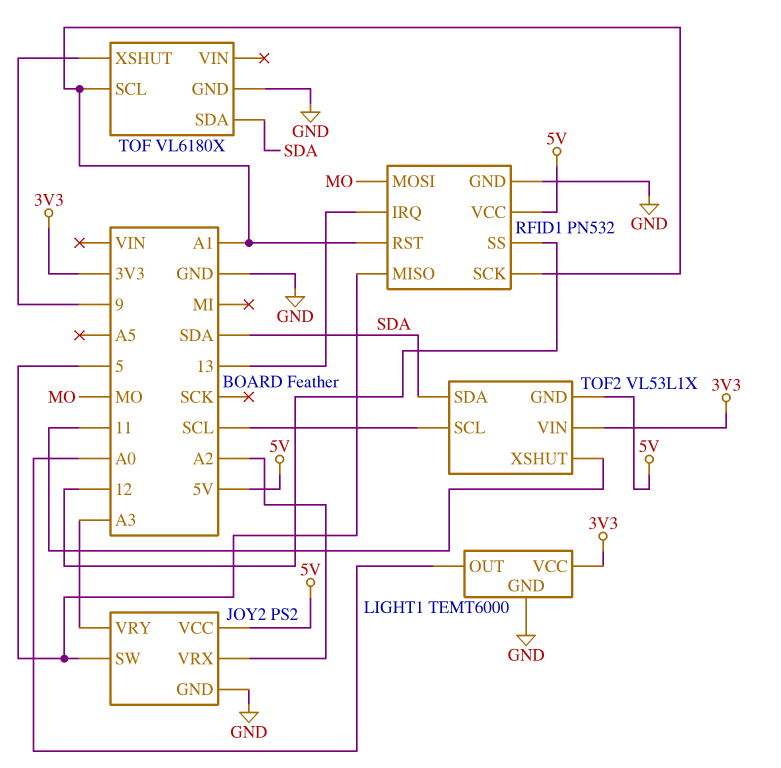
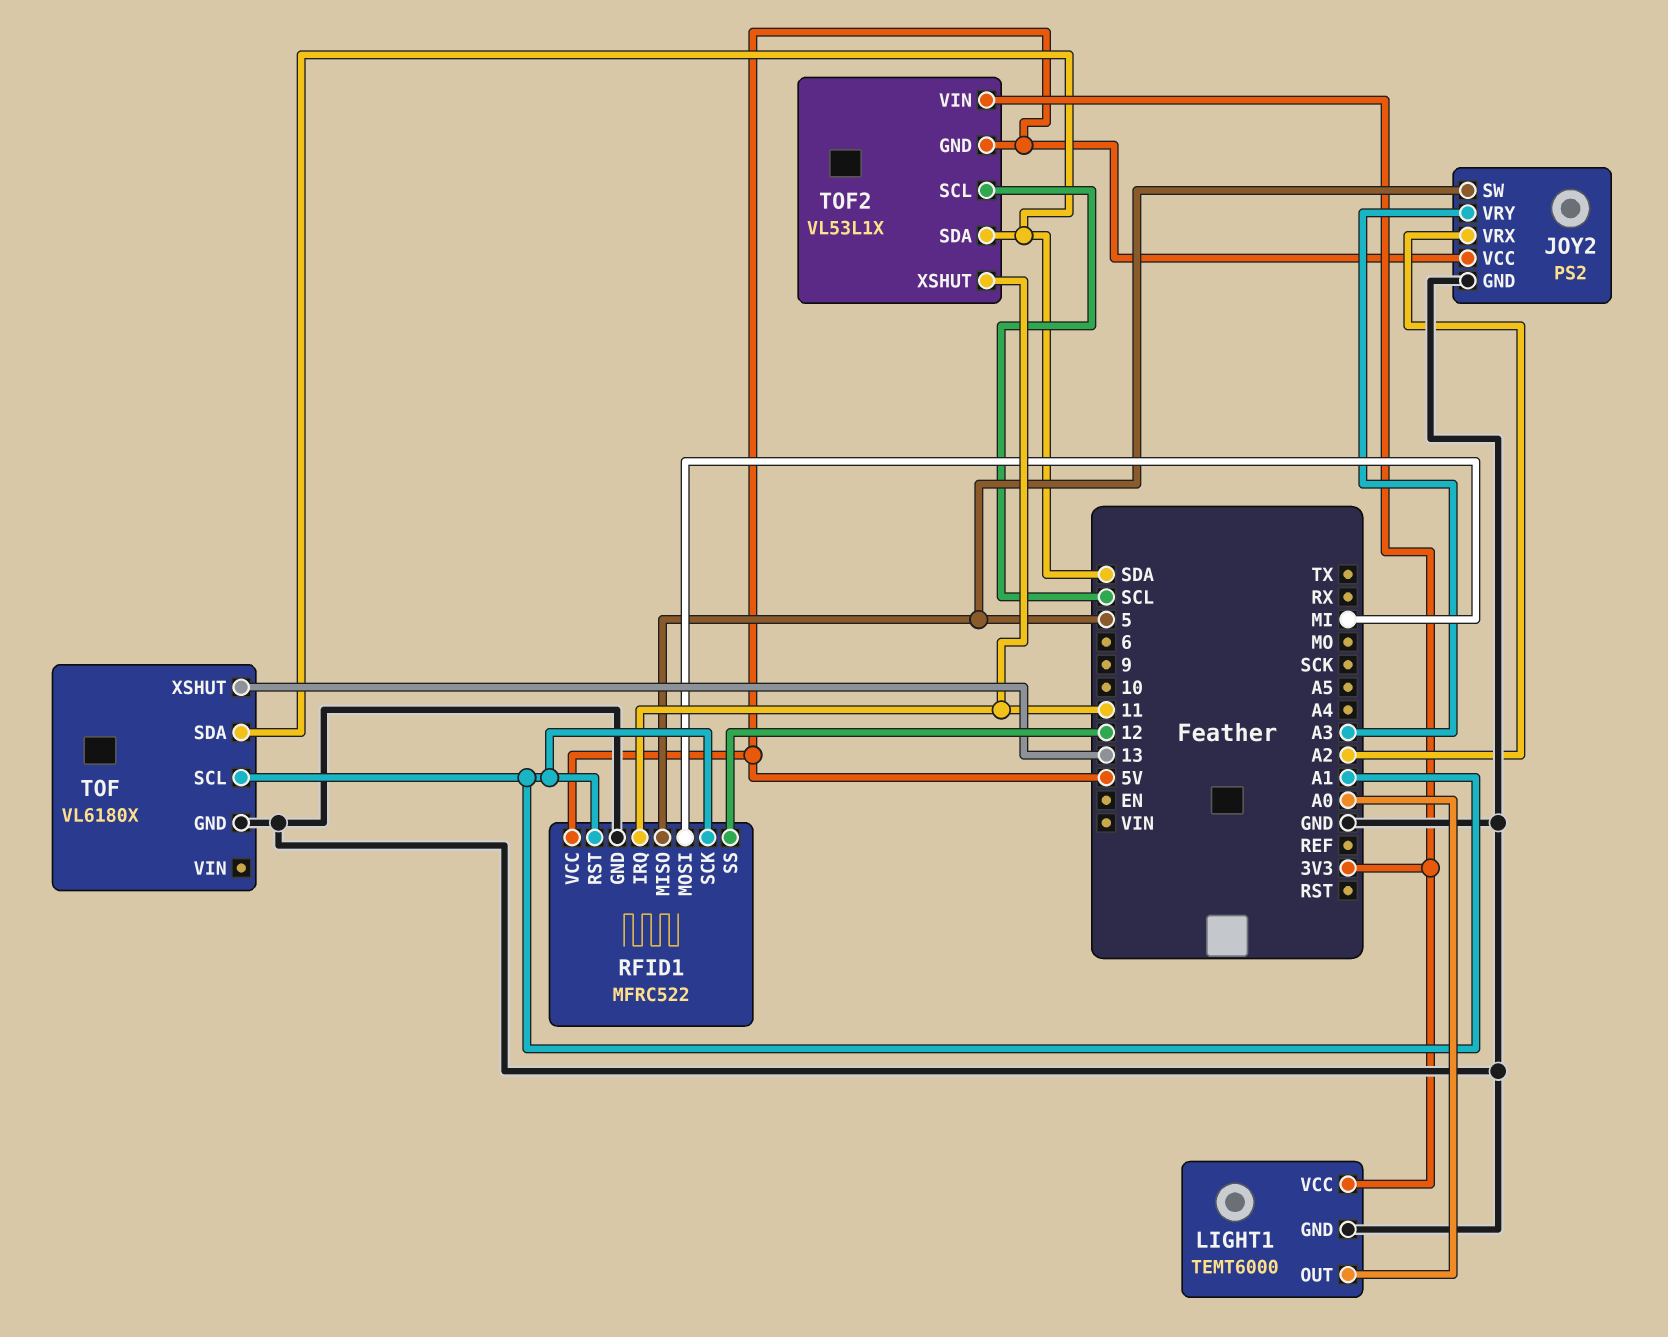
RFID1: PN532 -> MFRC522
RFID1 pin IRQ: 13 -> 11
RFID1 pin MOSI: MO -> MI
TOF pin XSHUT: 9 -> 13

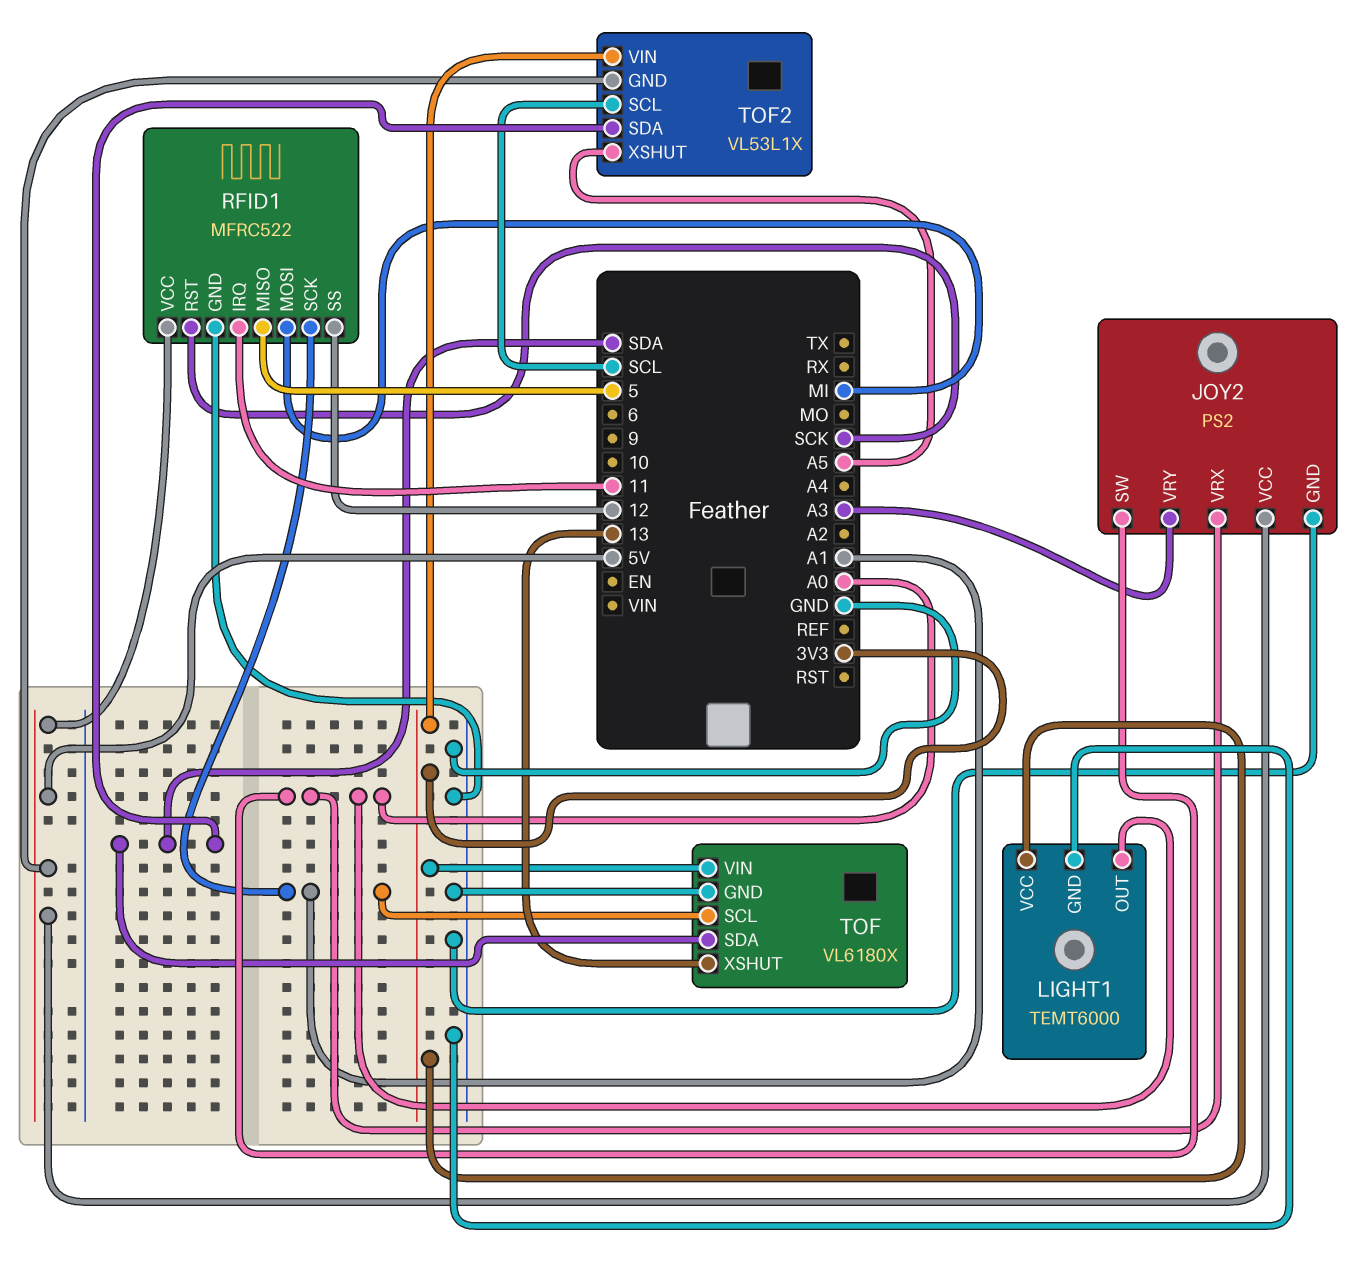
JOY2 pin SW: 5 -> A0
JOY2 pin VRX: A2 -> A0
RFID1 pin RST: A1 -> SCK
TOF pin VIN: none -> 3V3
TOF2 pin XSHUT: 11 -> A5

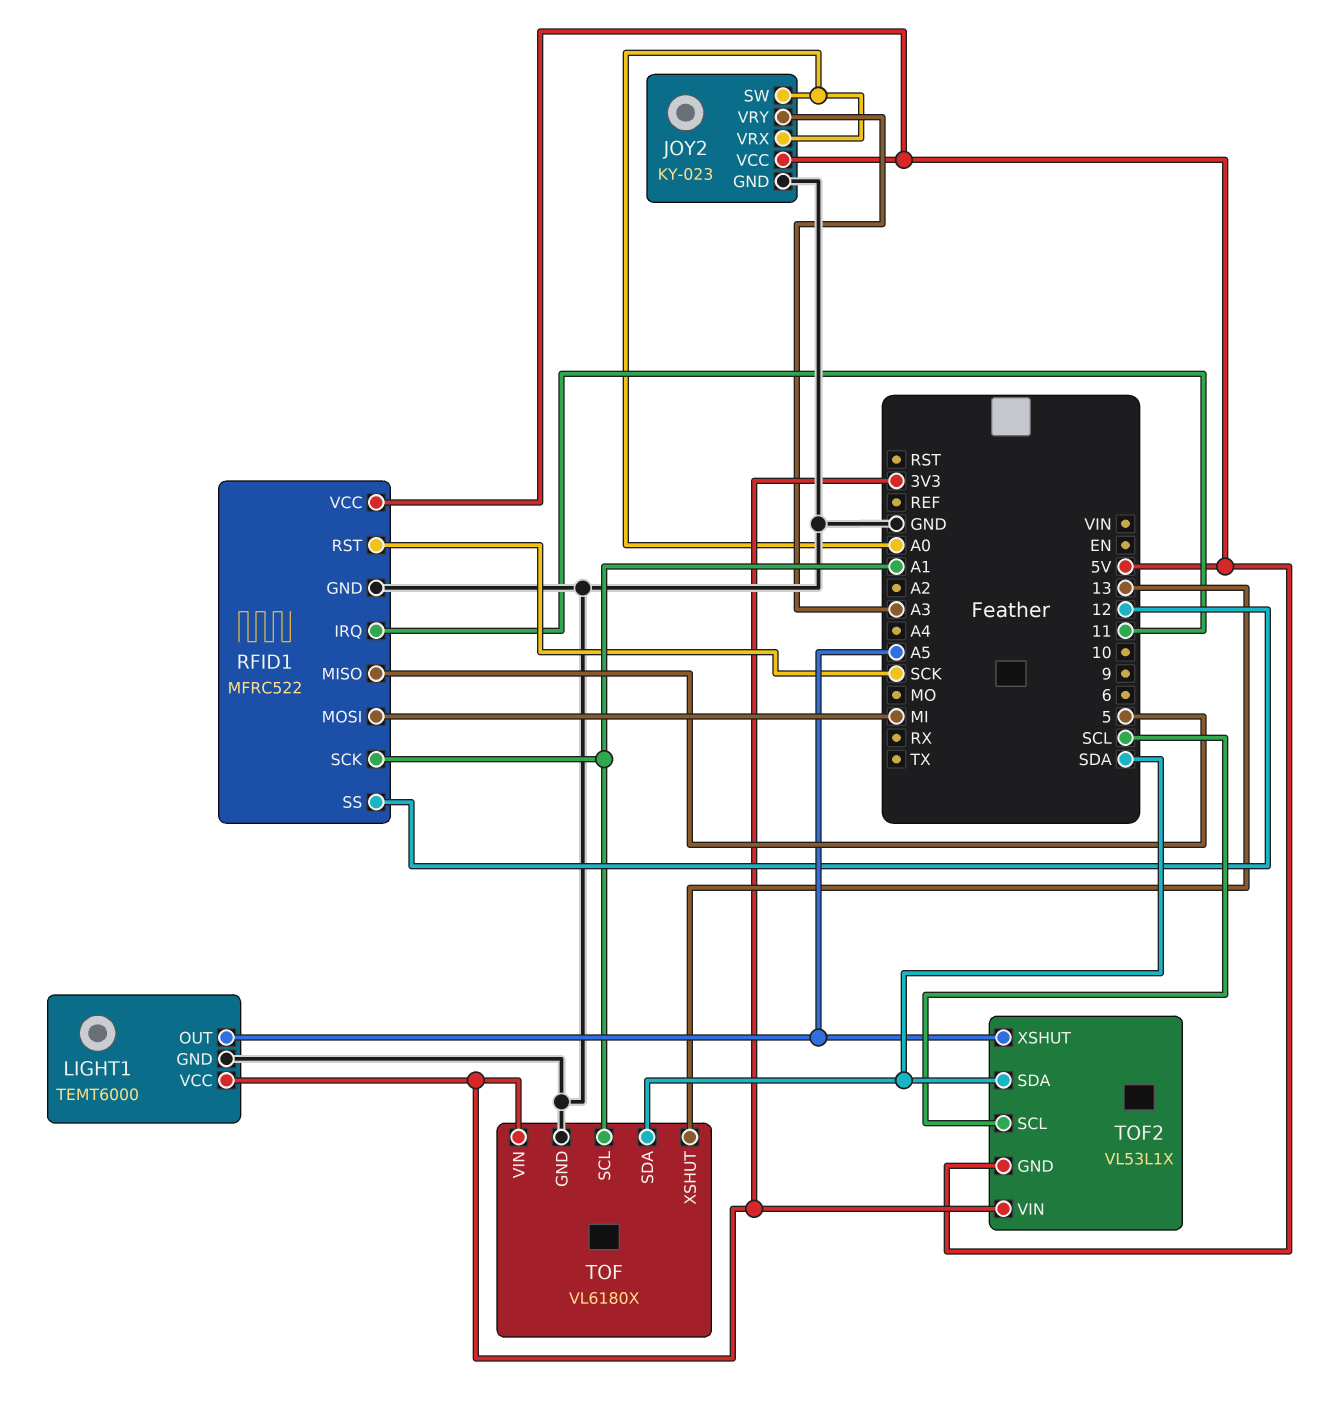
JOY2: PS2 -> KY-023
LIGHT1 pin OUT: A0 -> A5

